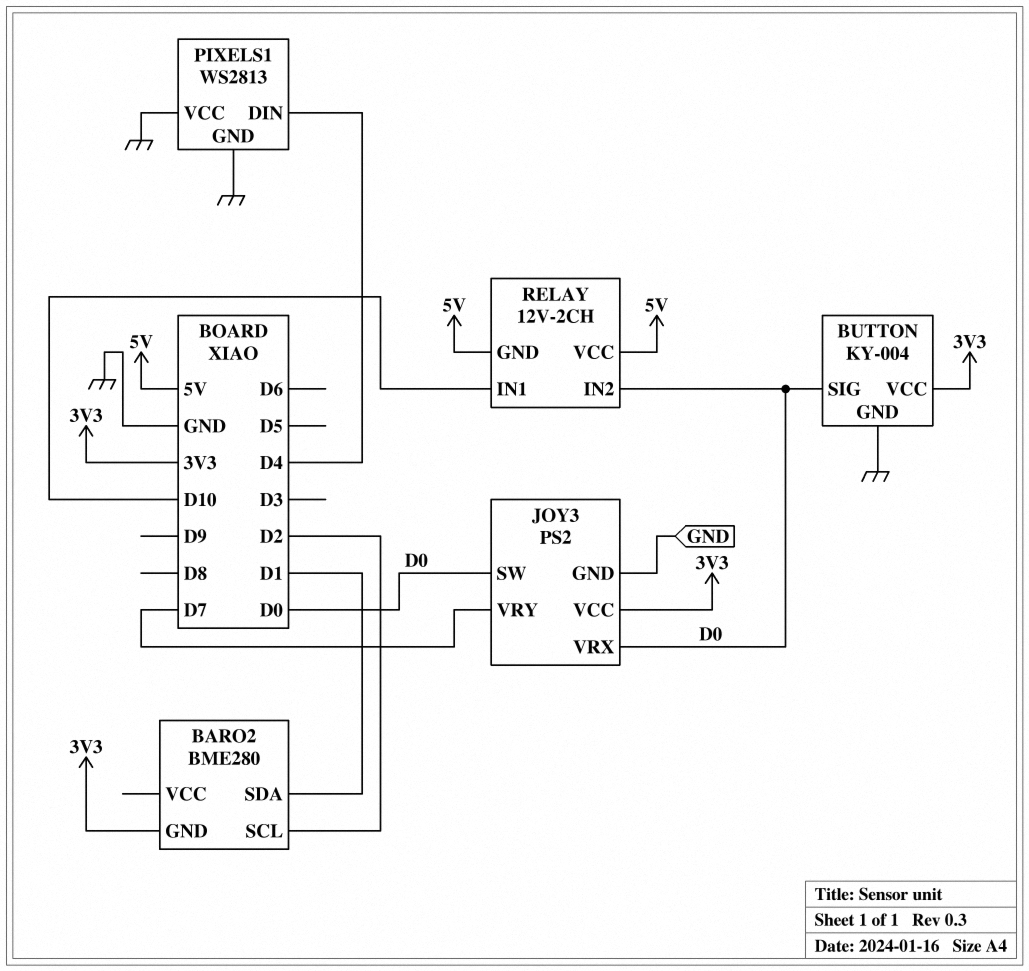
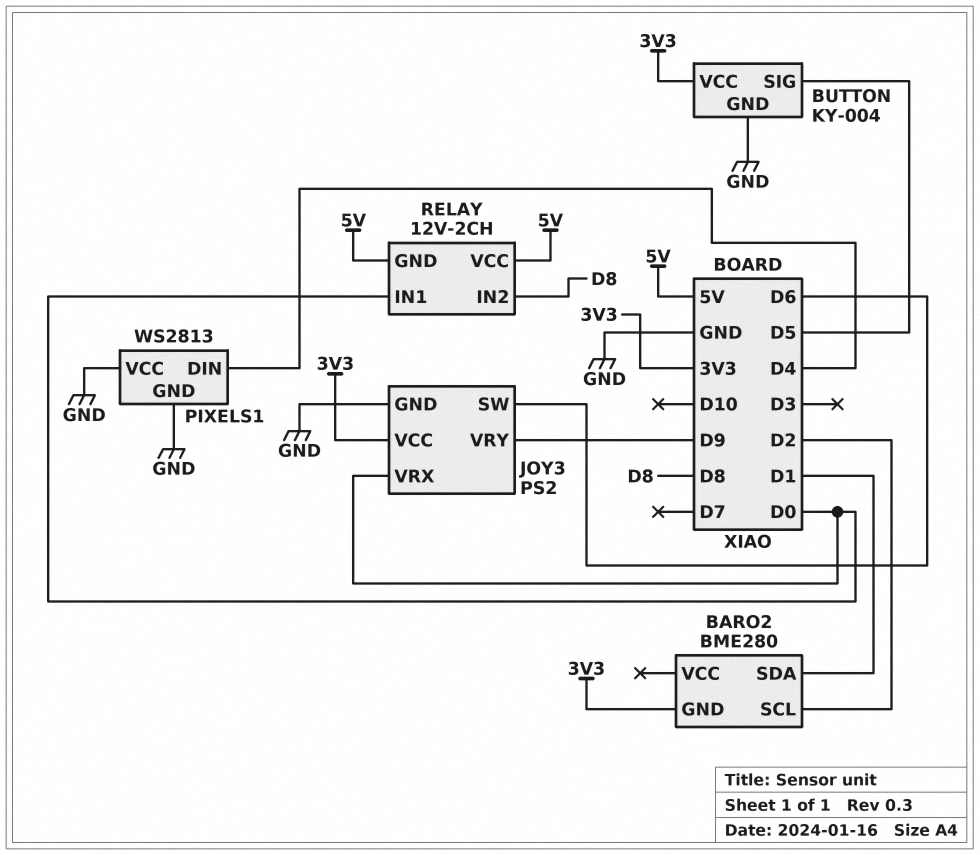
BUTTON pin SIG: D0 -> D5
JOY3 pin SW: D0 -> D6
JOY3 pin VRY: D7 -> D9
RELAY pin IN1: D10 -> D0
RELAY pin IN2: D0 -> D8

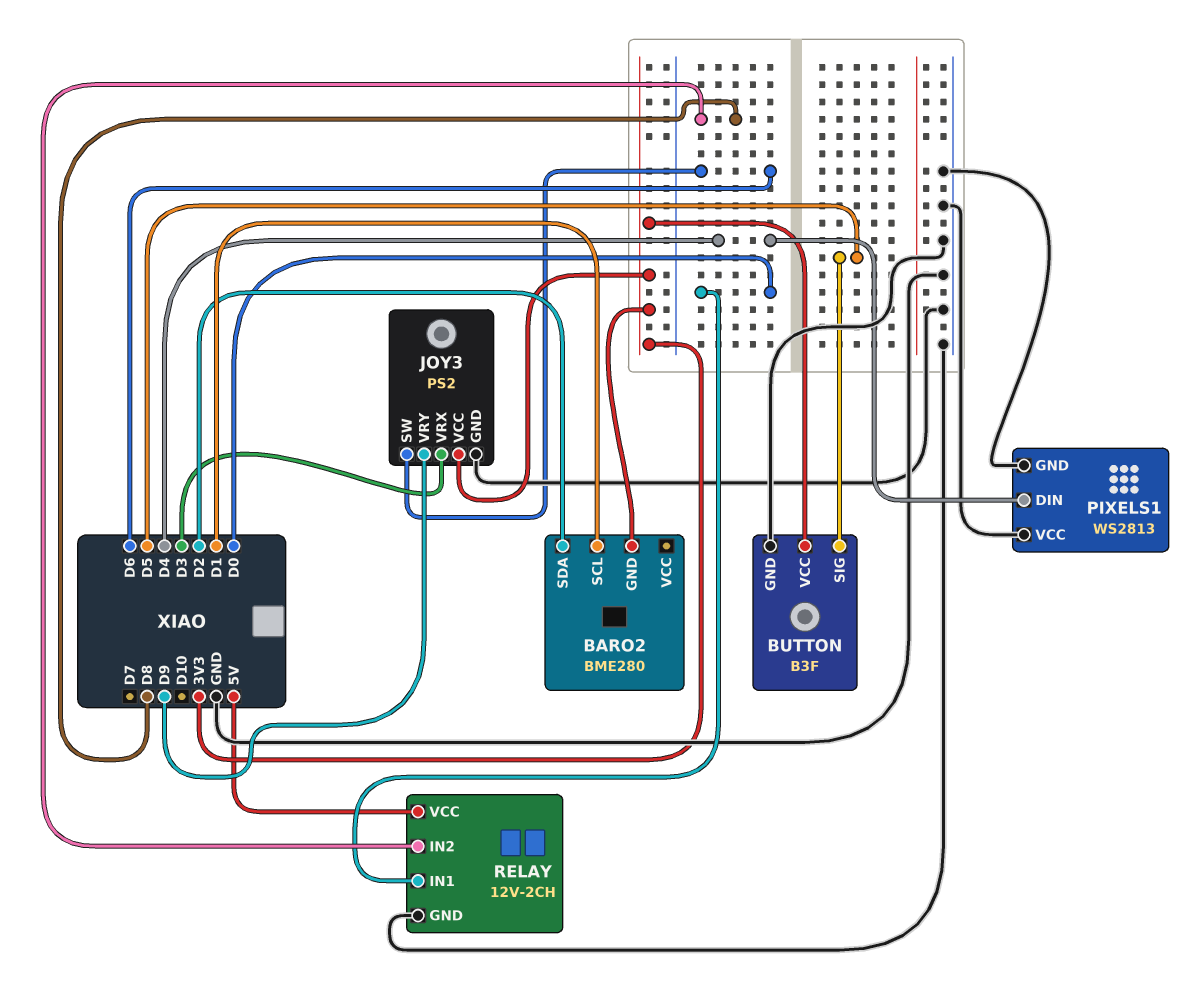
BARO2 pin SCL: D2 -> D1
BARO2 pin SDA: D1 -> D2
BUTTON: KY-004 -> B3F
JOY3 pin VRX: D0 -> D3
RELAY pin GND: 5V -> GND

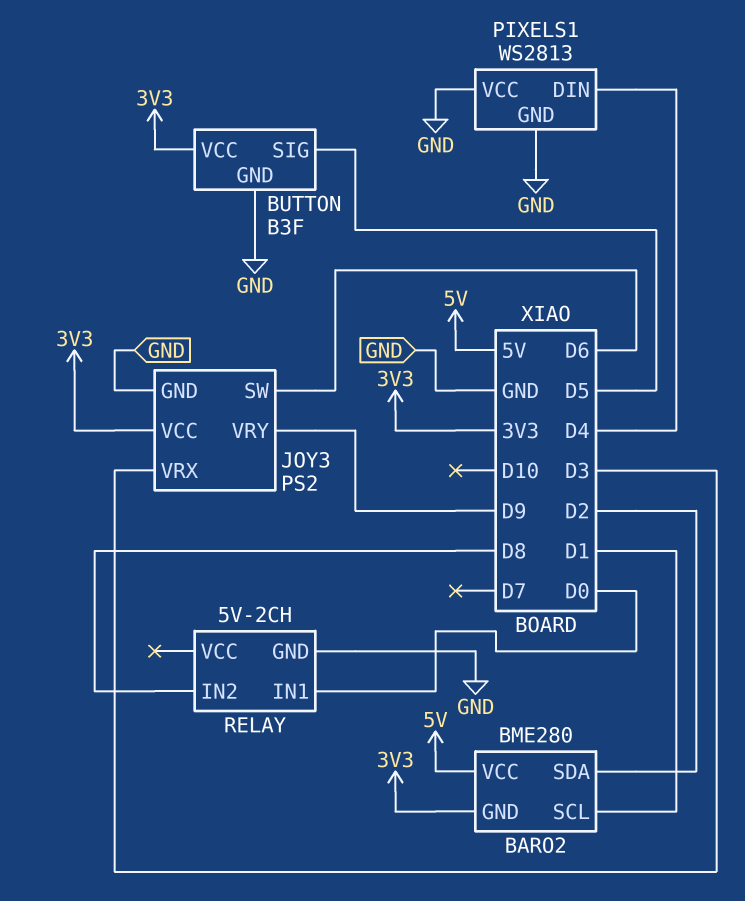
BARO2 pin VCC: none -> 5V
RELAY: 12V-2CH -> 5V-2CH
RELAY pin VCC: 5V -> none

